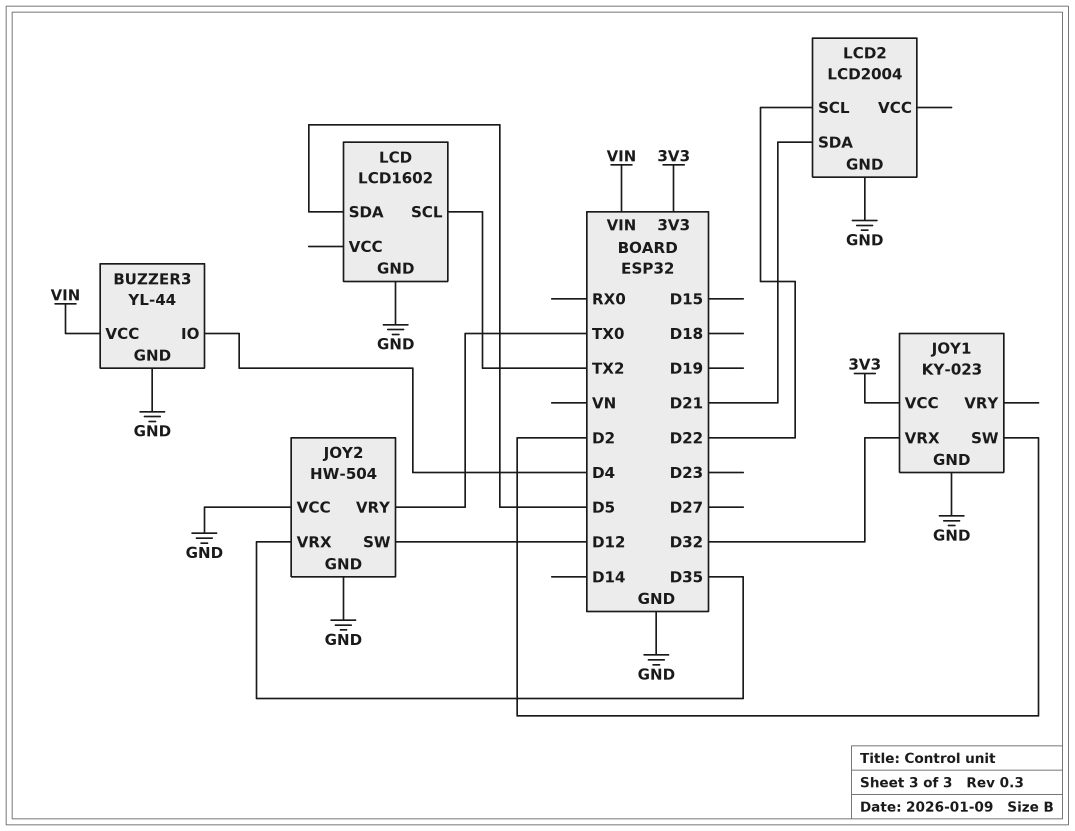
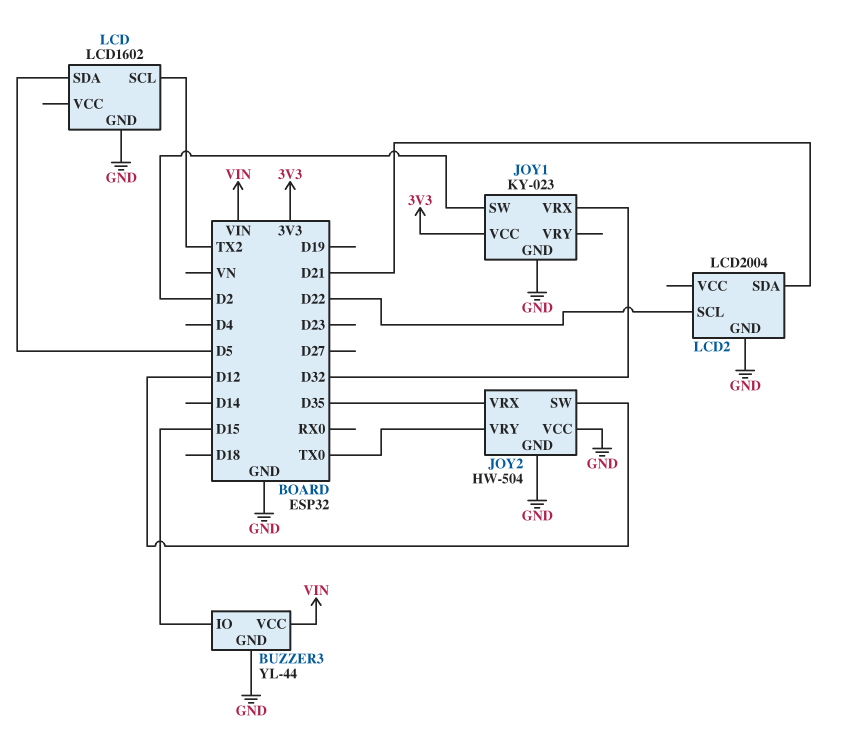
BUZZER3 pin IO: D4 -> D15

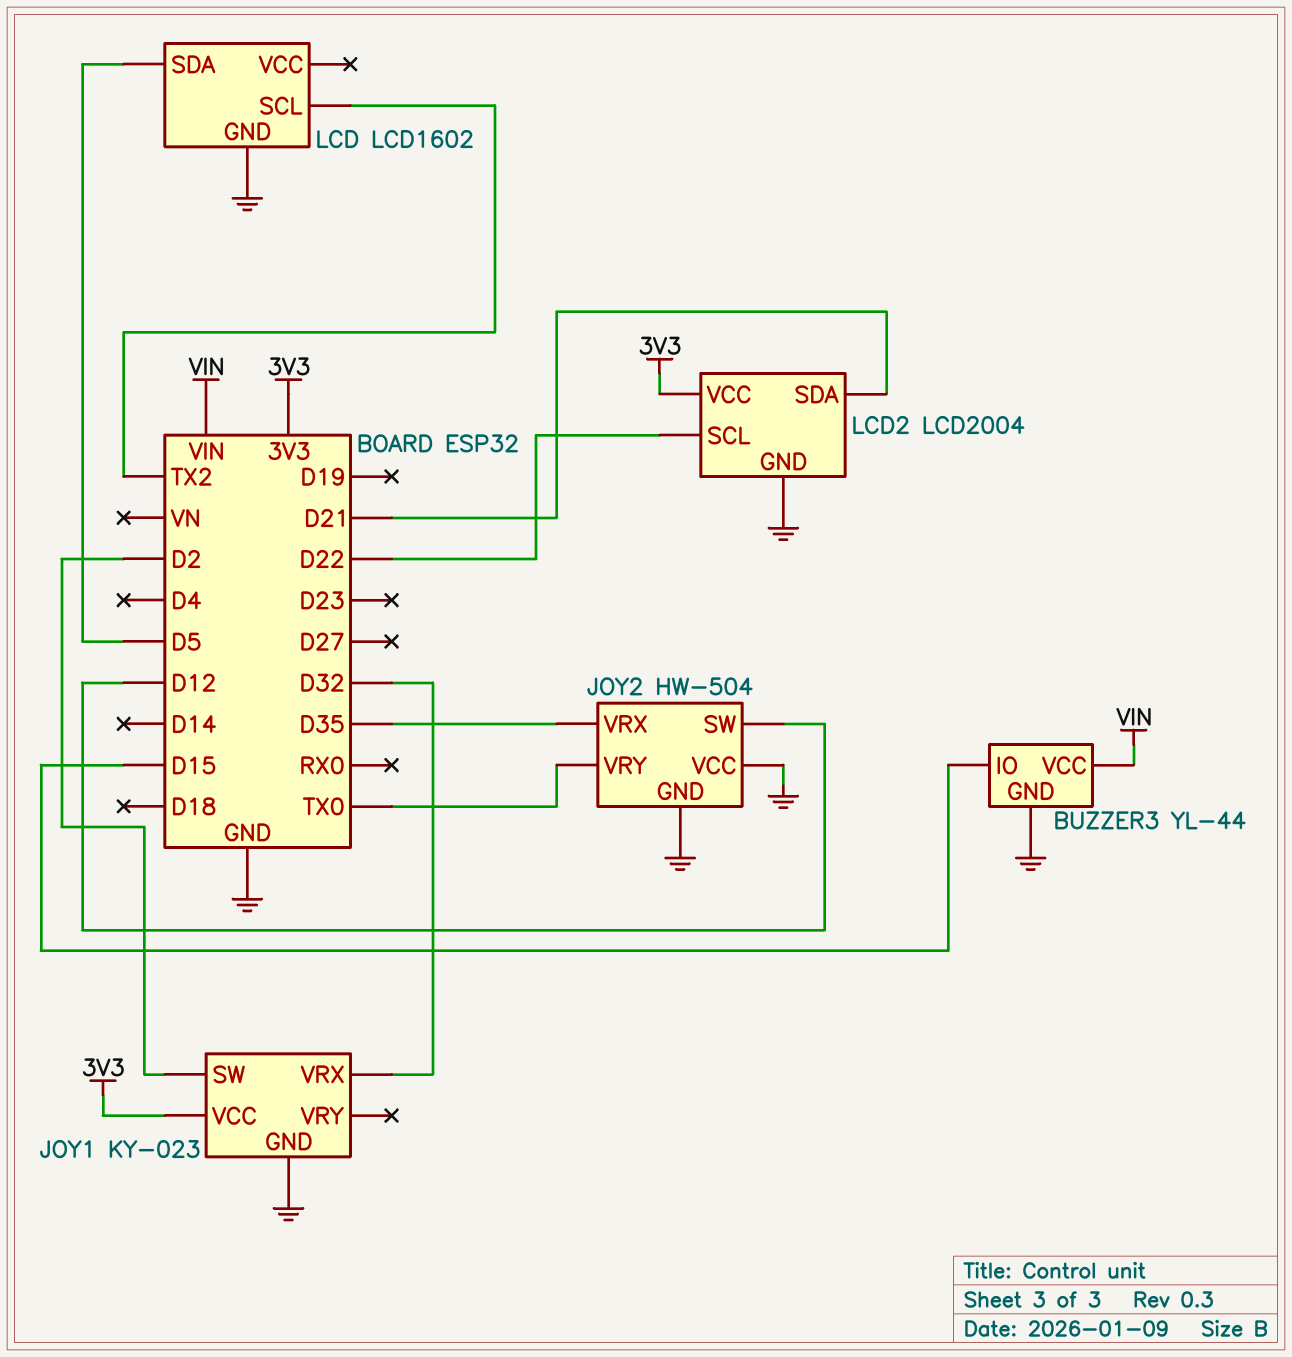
LCD2 pin VCC: none -> 3V3

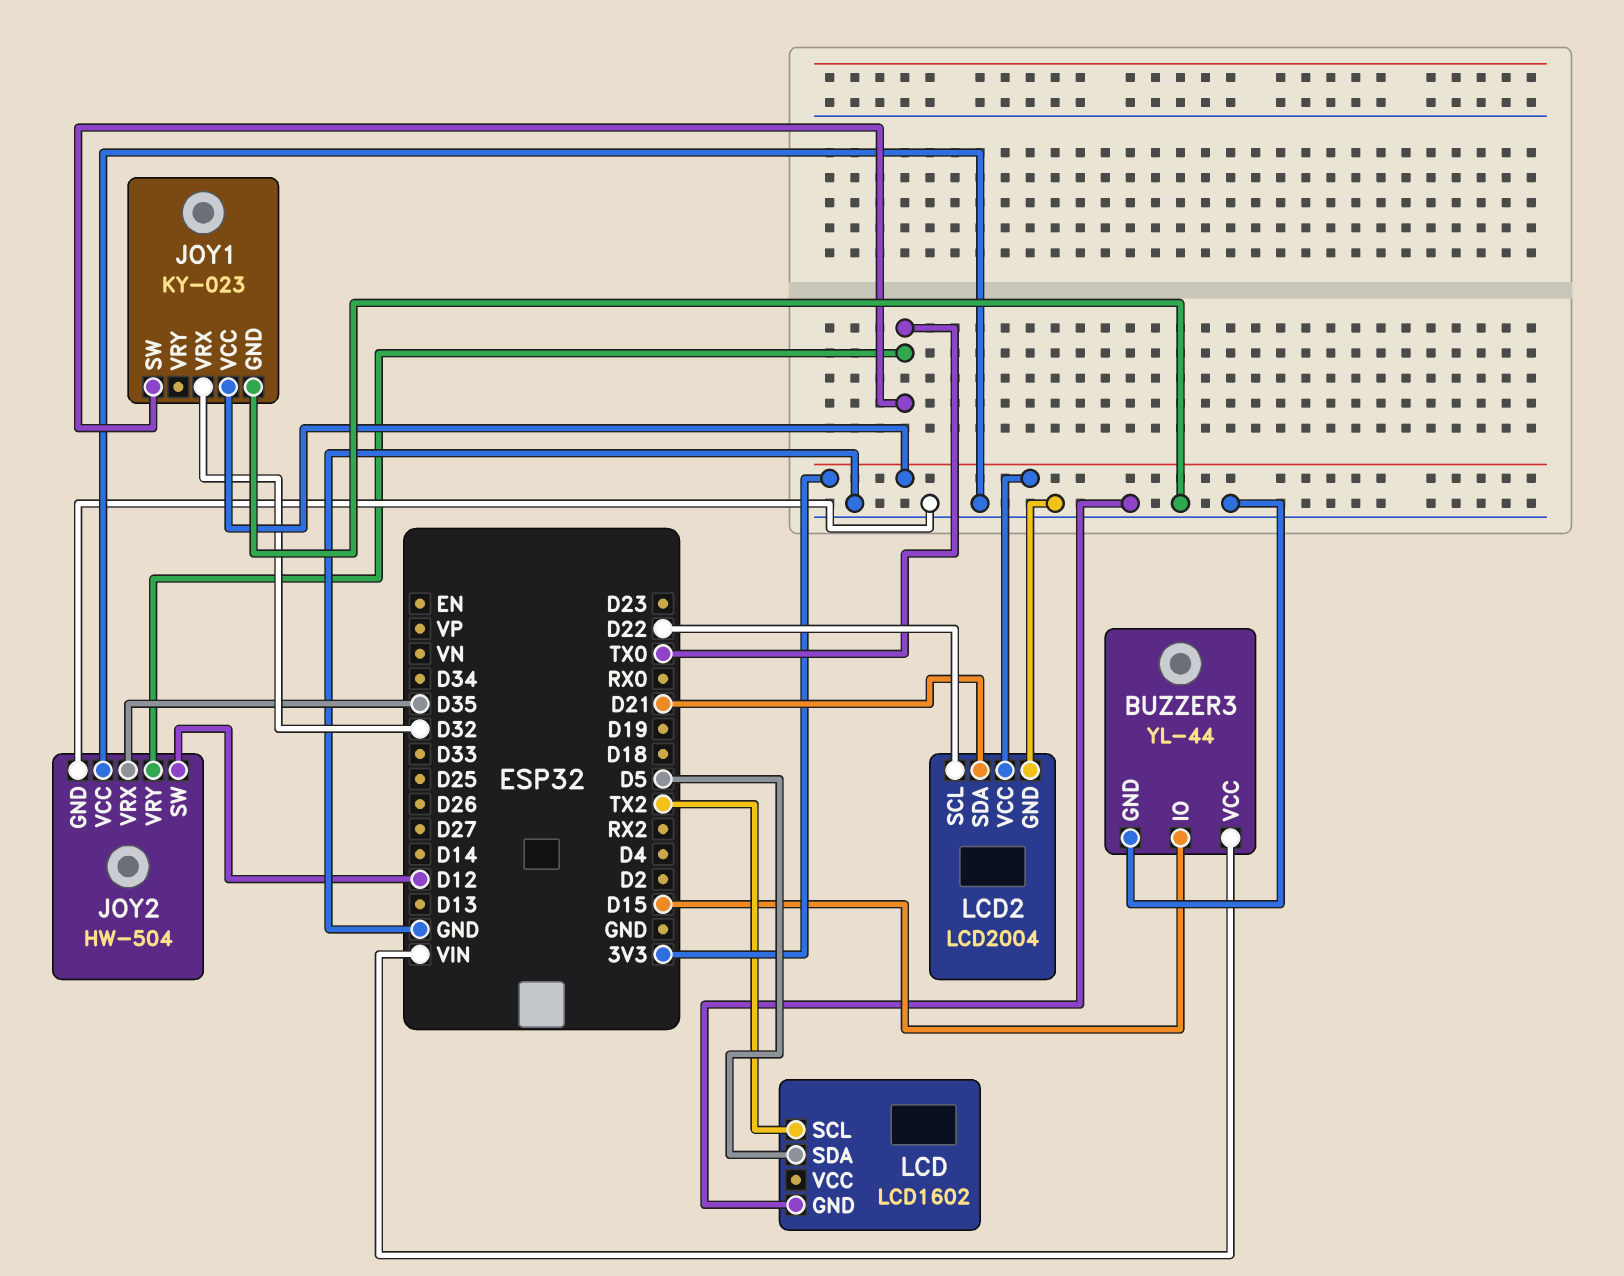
JOY1 pin SW: D2 -> TX0

